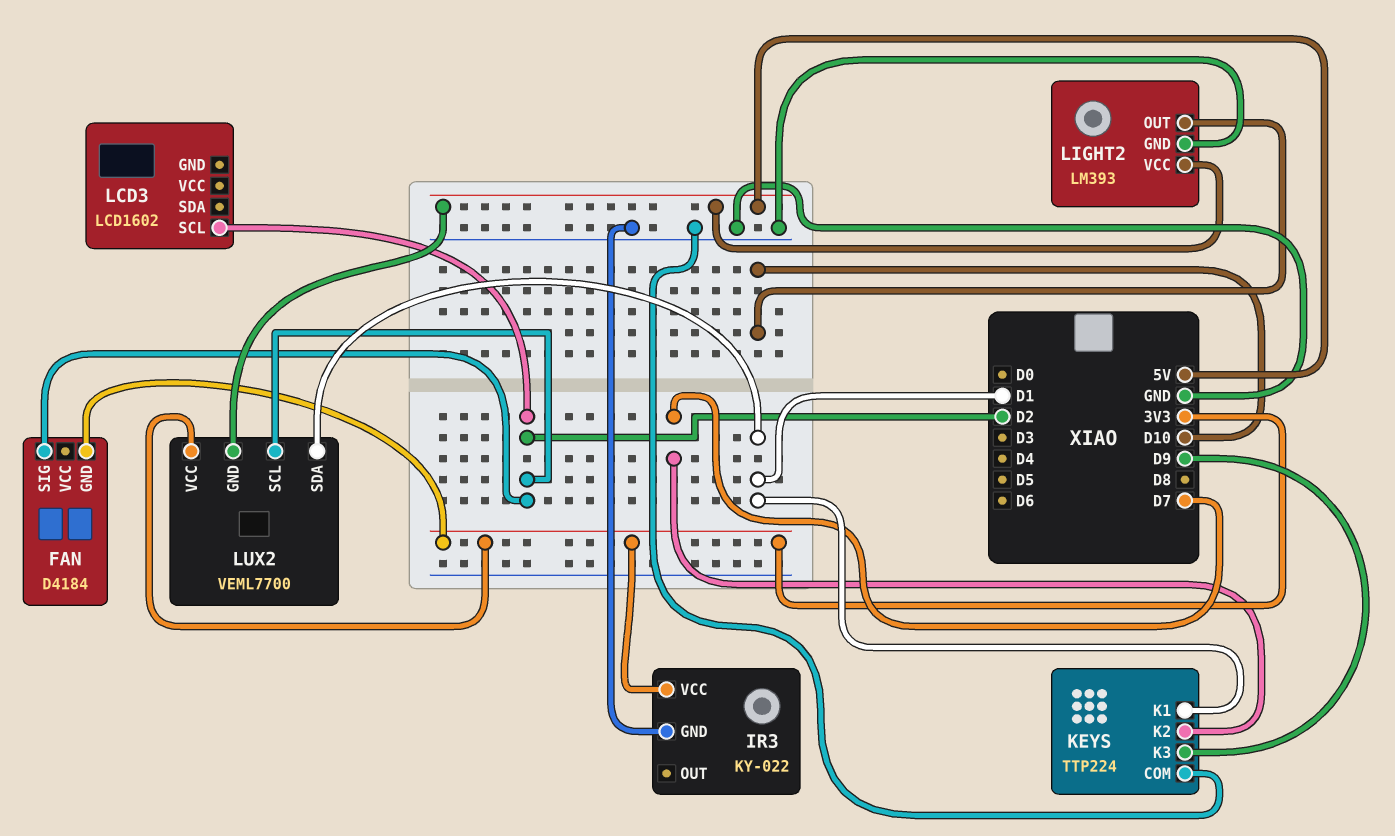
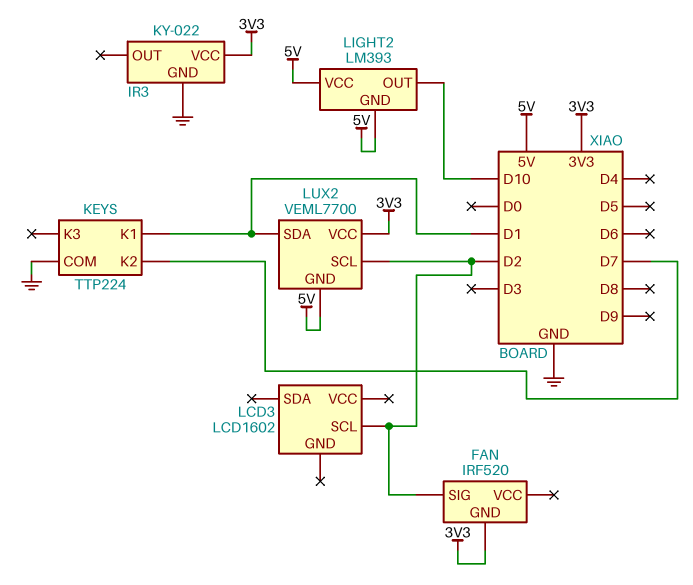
FAN: D4184 -> IRF520
KEYS pin K3: D9 -> none
LIGHT2 pin GND: GND -> 5V

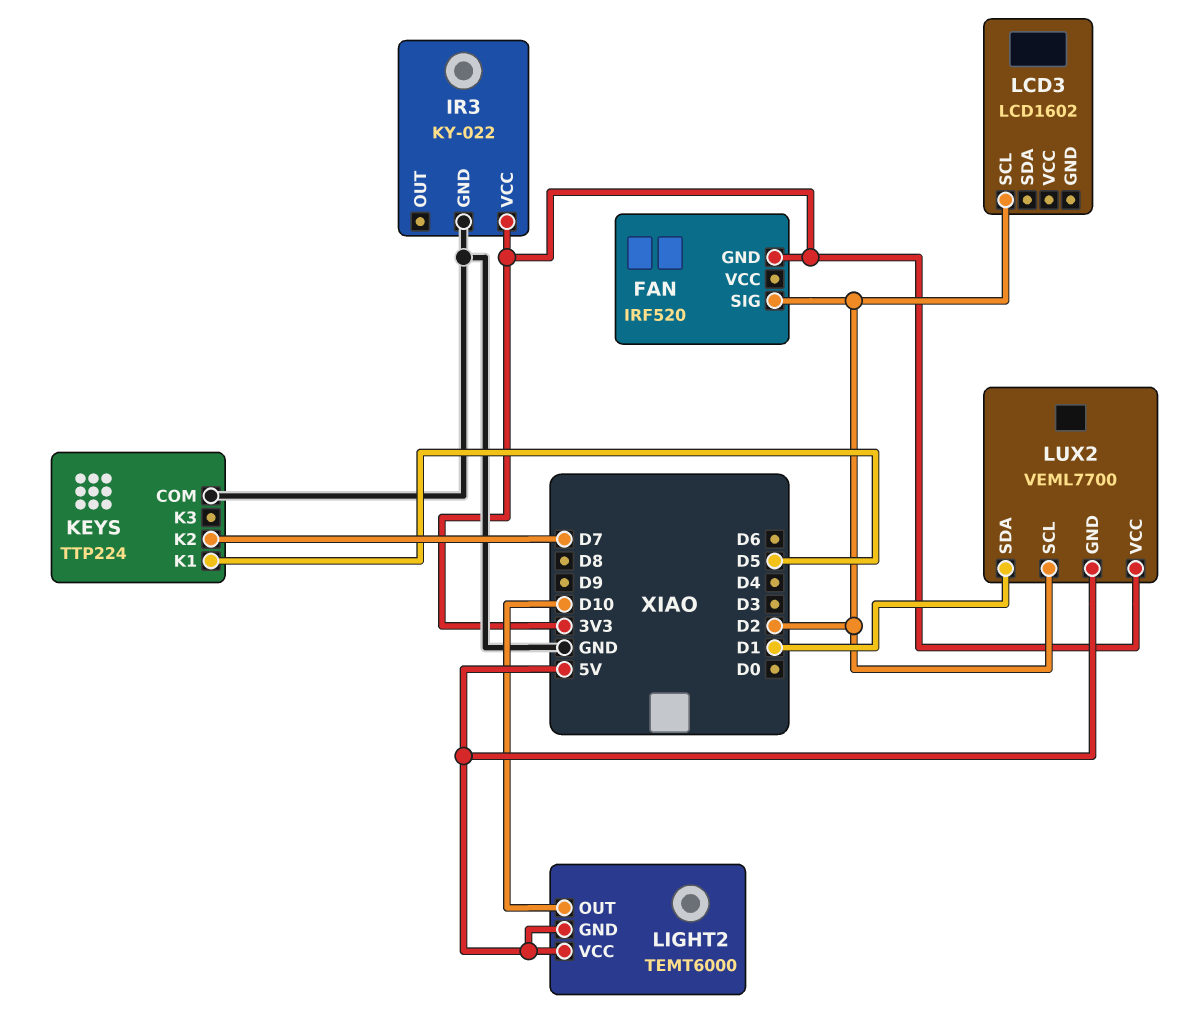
KEYS pin K1: D1 -> D5
LIGHT2: LM393 -> TEMT6000

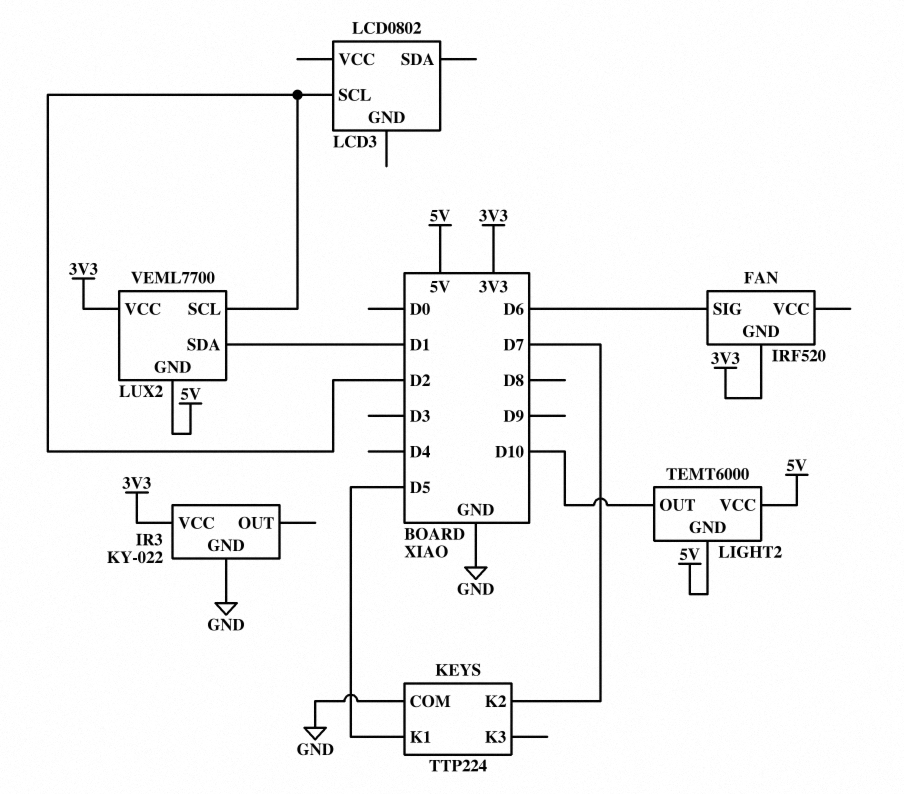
FAN pin SIG: D2 -> D6
LCD3: LCD1602 -> LCD0802

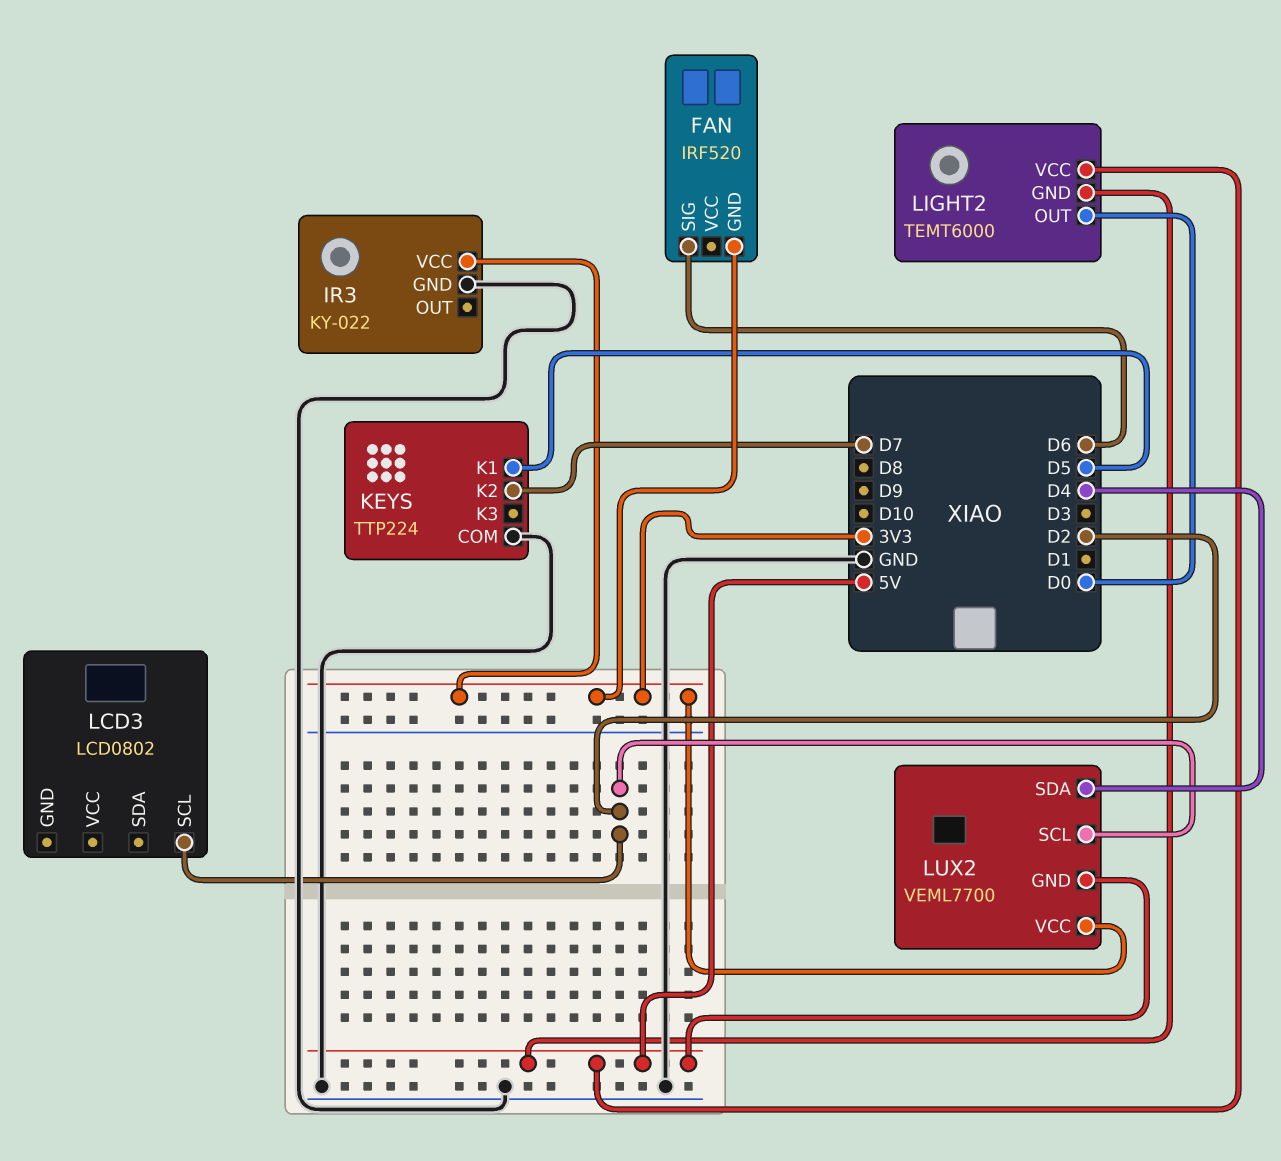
LIGHT2 pin OUT: D10 -> D0
LUX2 pin SDA: D1 -> D4

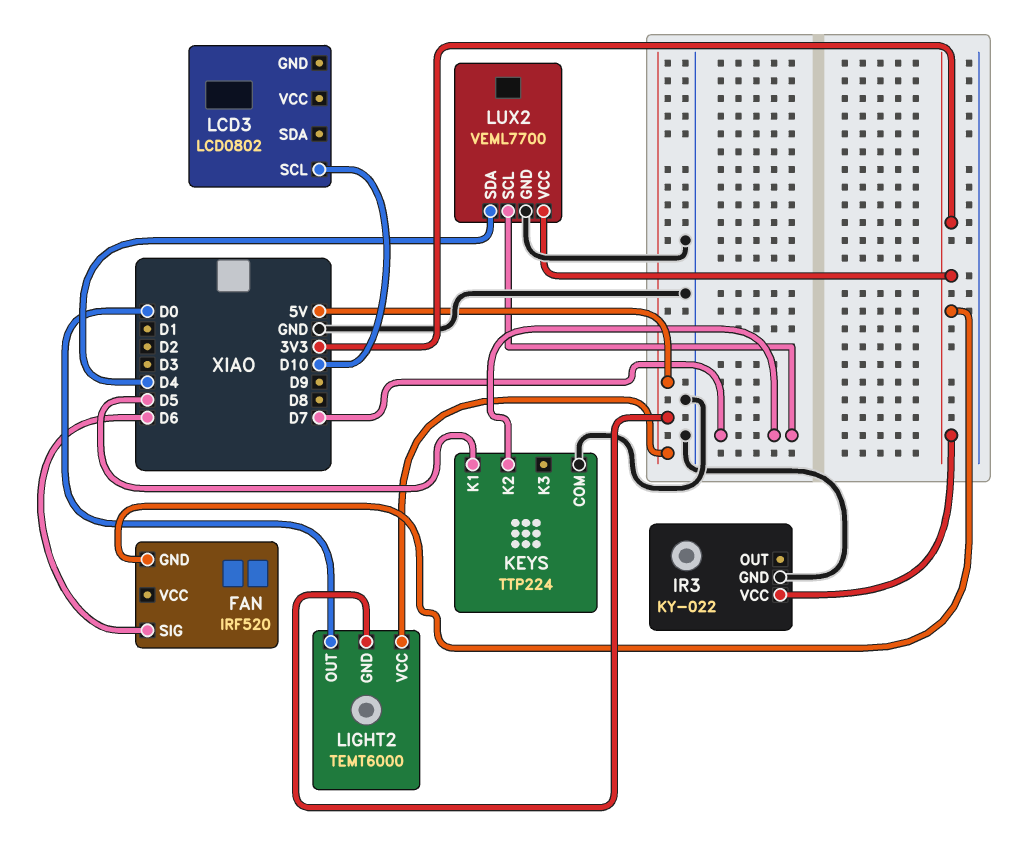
LCD3 pin SCL: D2 -> D10
LUX2 pin GND: 5V -> GND
LUX2 pin SCL: D2 -> D7

